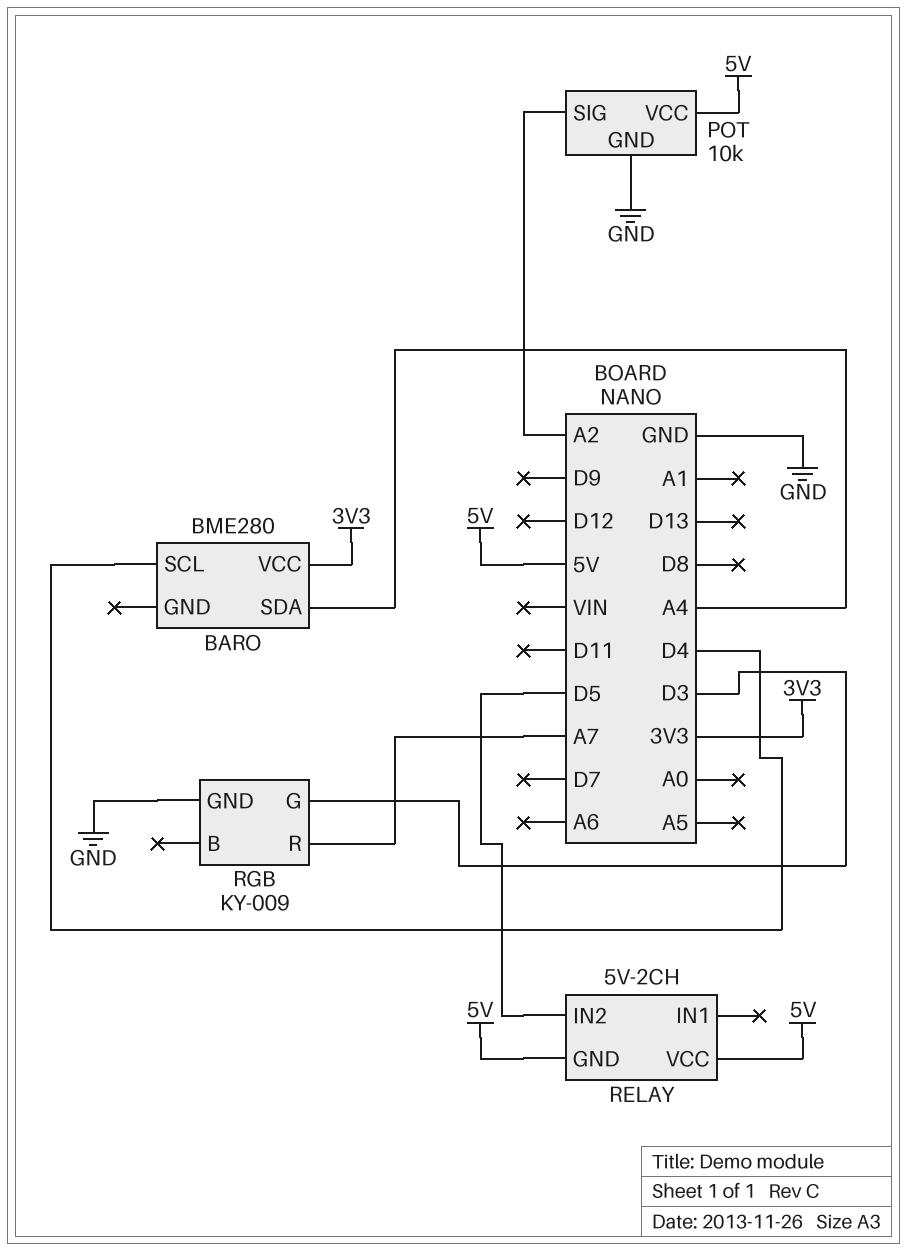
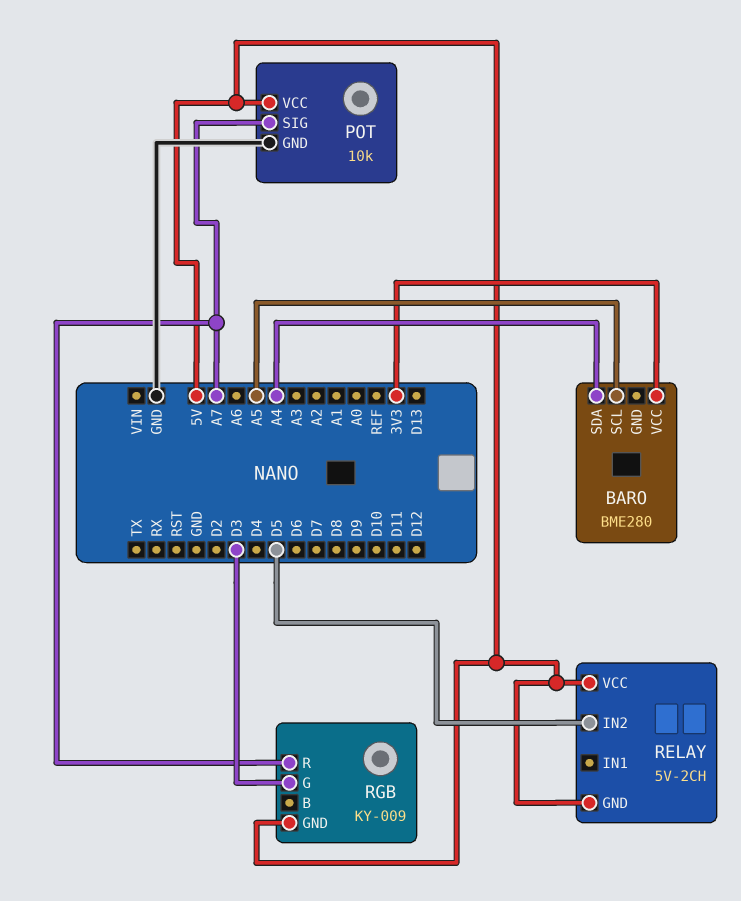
BARO pin SCL: D4 -> A5
POT pin SIG: A2 -> A7
RGB pin GND: GND -> 5V

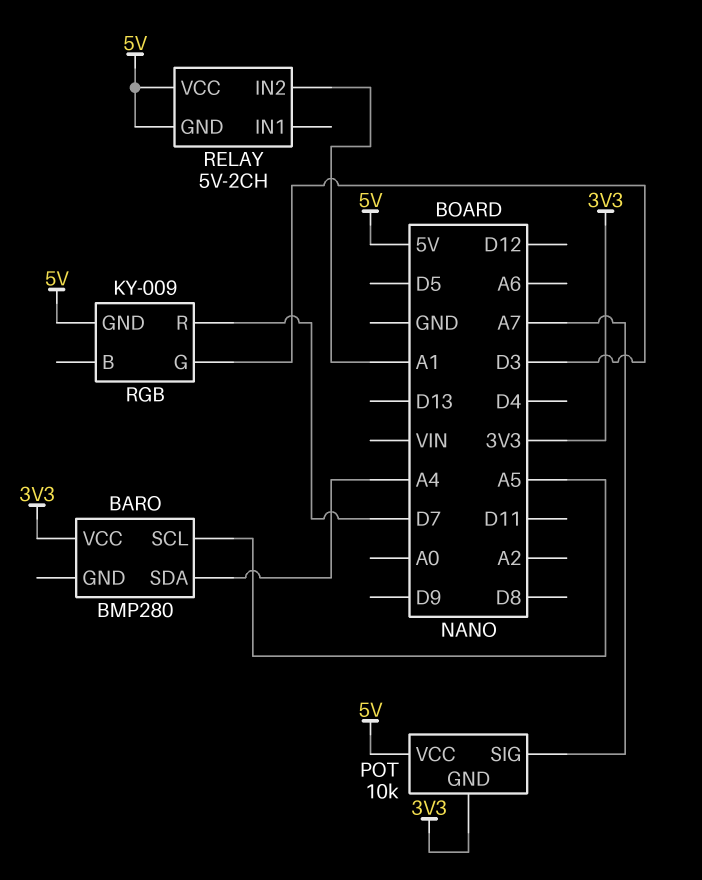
BARO: BME280 -> BMP280
POT pin GND: GND -> 3V3
RELAY pin IN2: D5 -> A1
RGB pin R: A7 -> D7

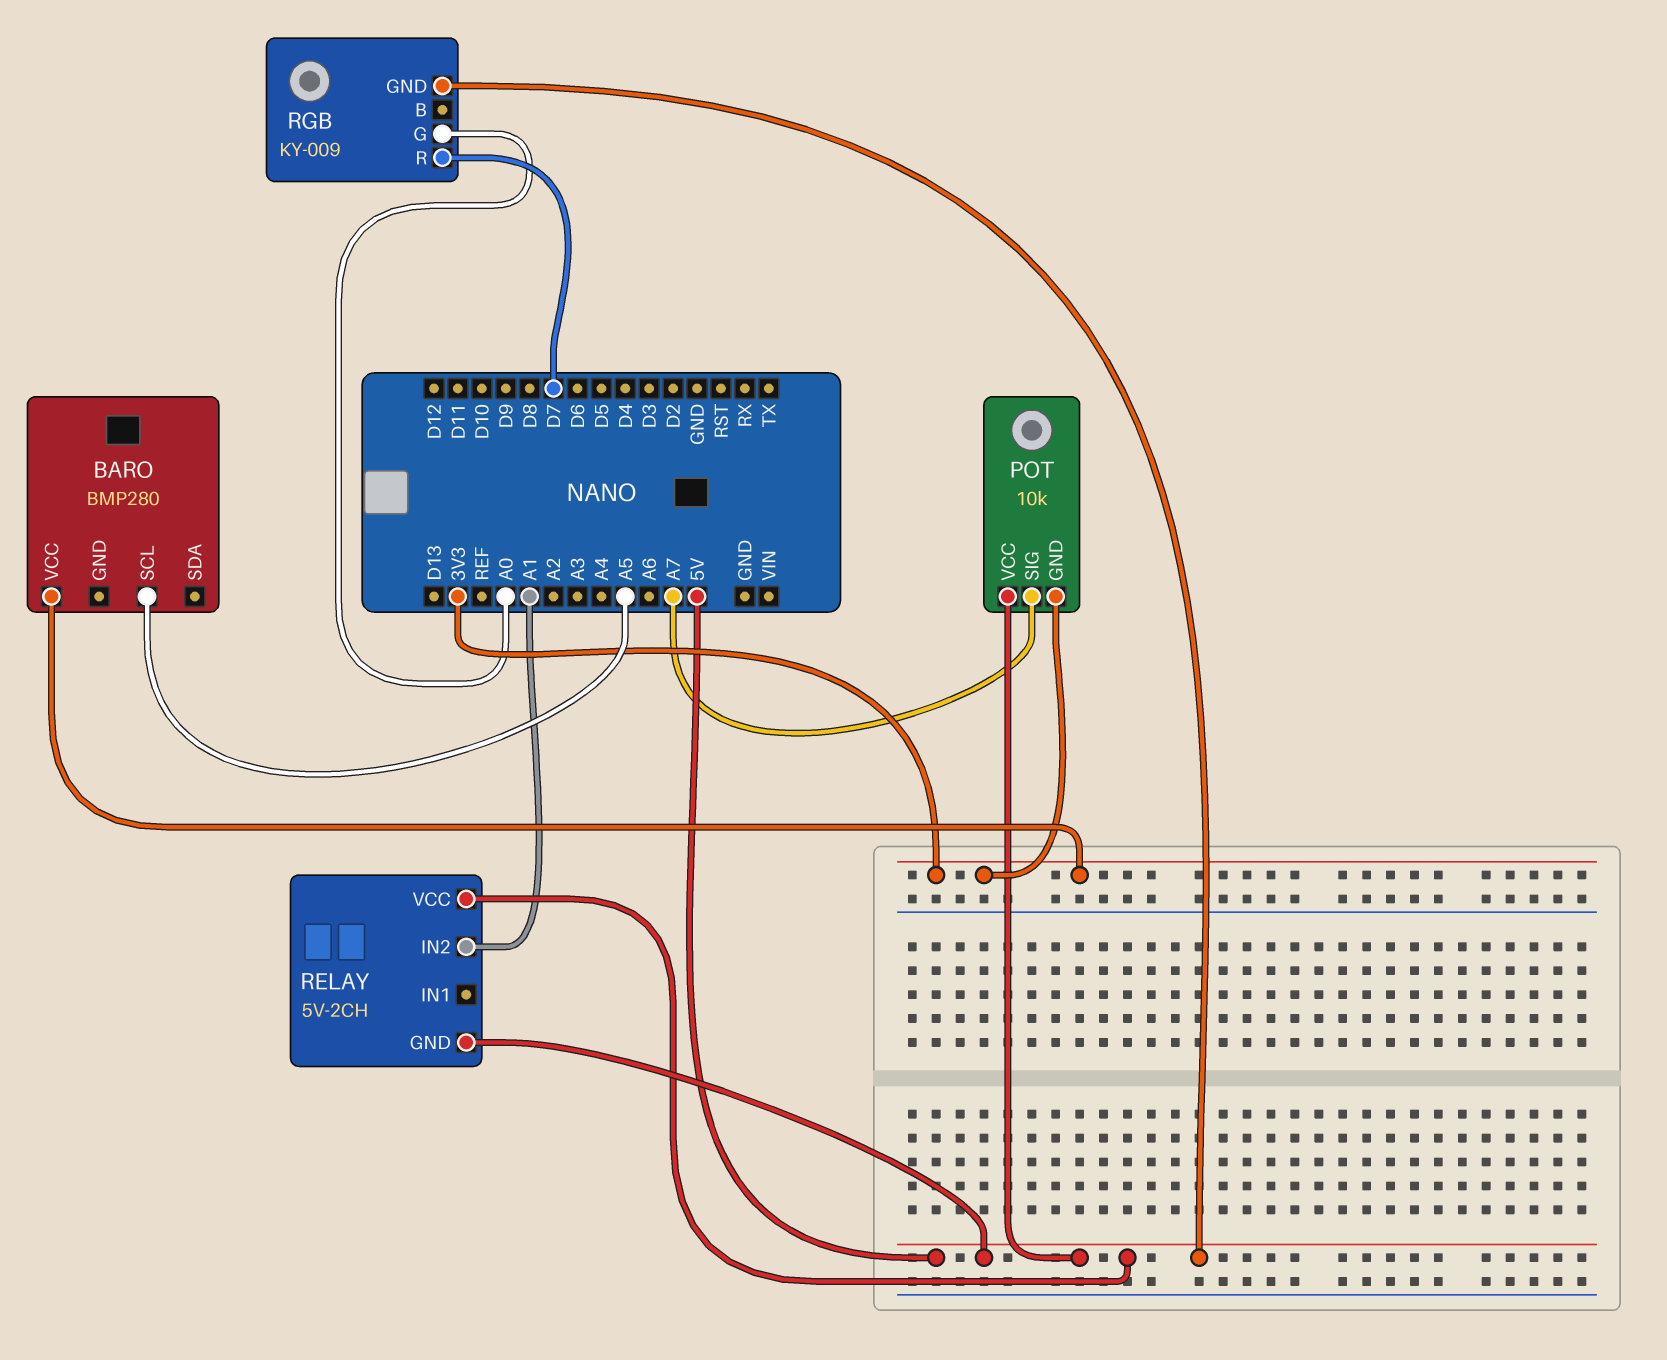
BARO pin SDA: A4 -> none
RGB pin G: D3 -> A0

